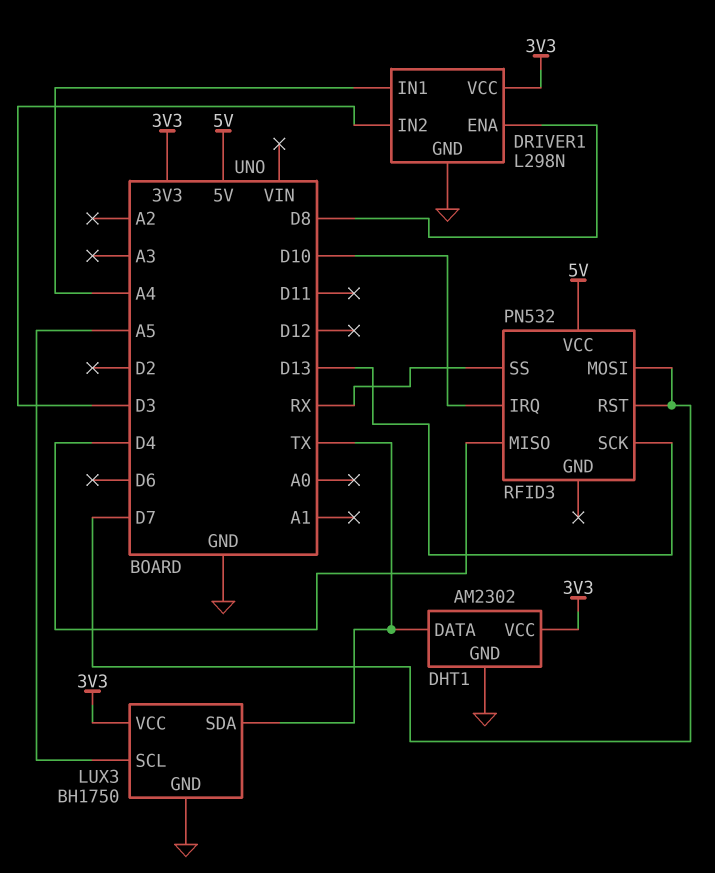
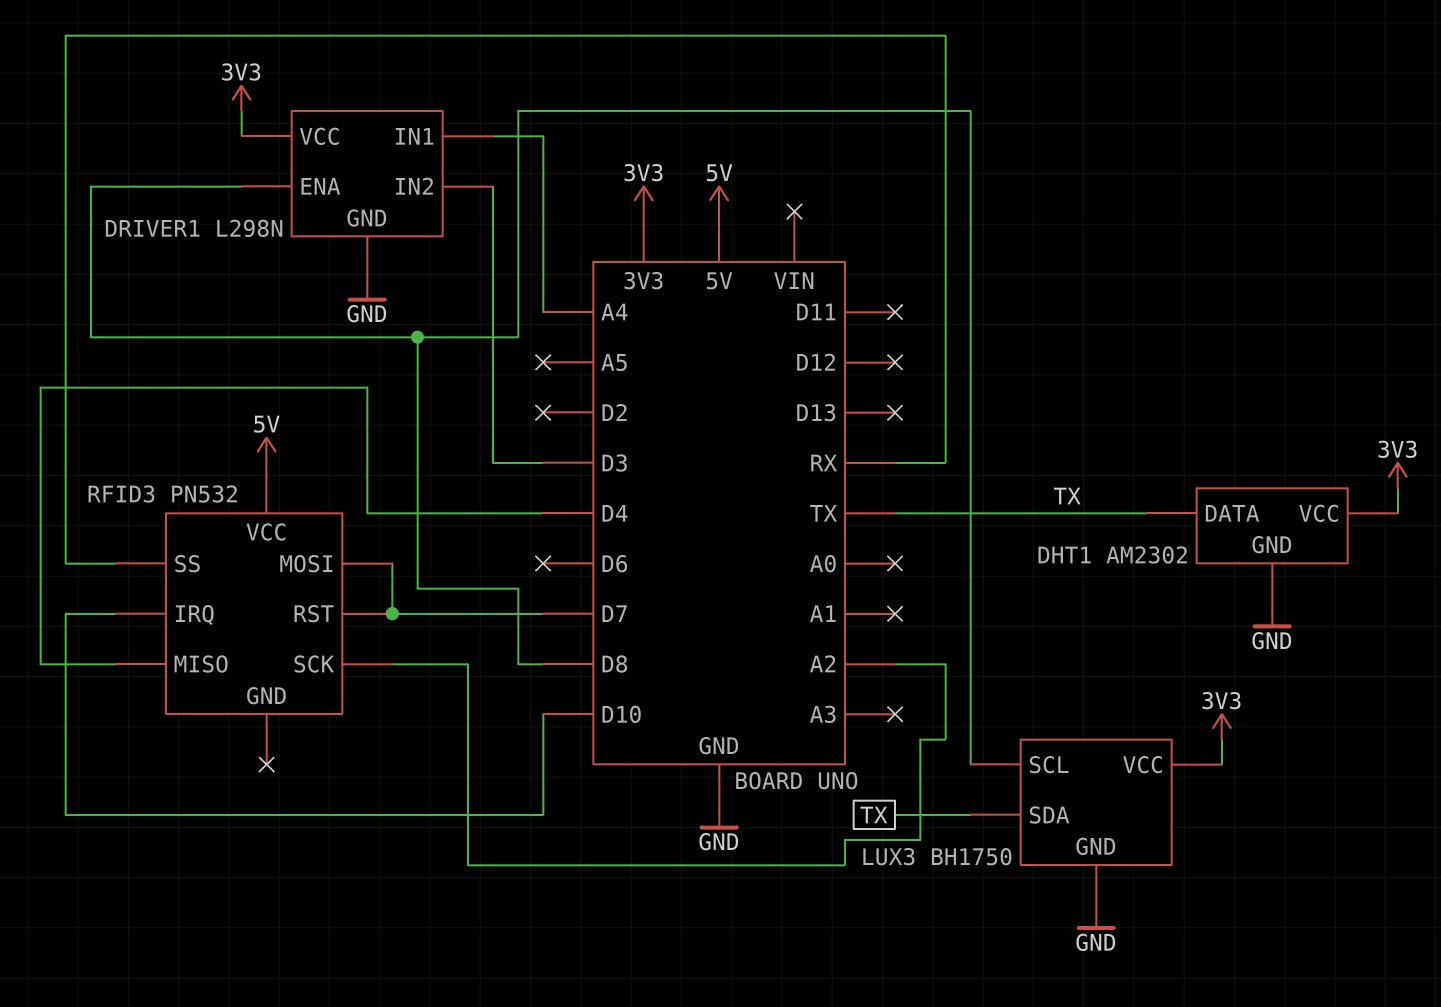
LUX3 pin SCL: A5 -> D8
RFID3 pin SCK: D13 -> A2

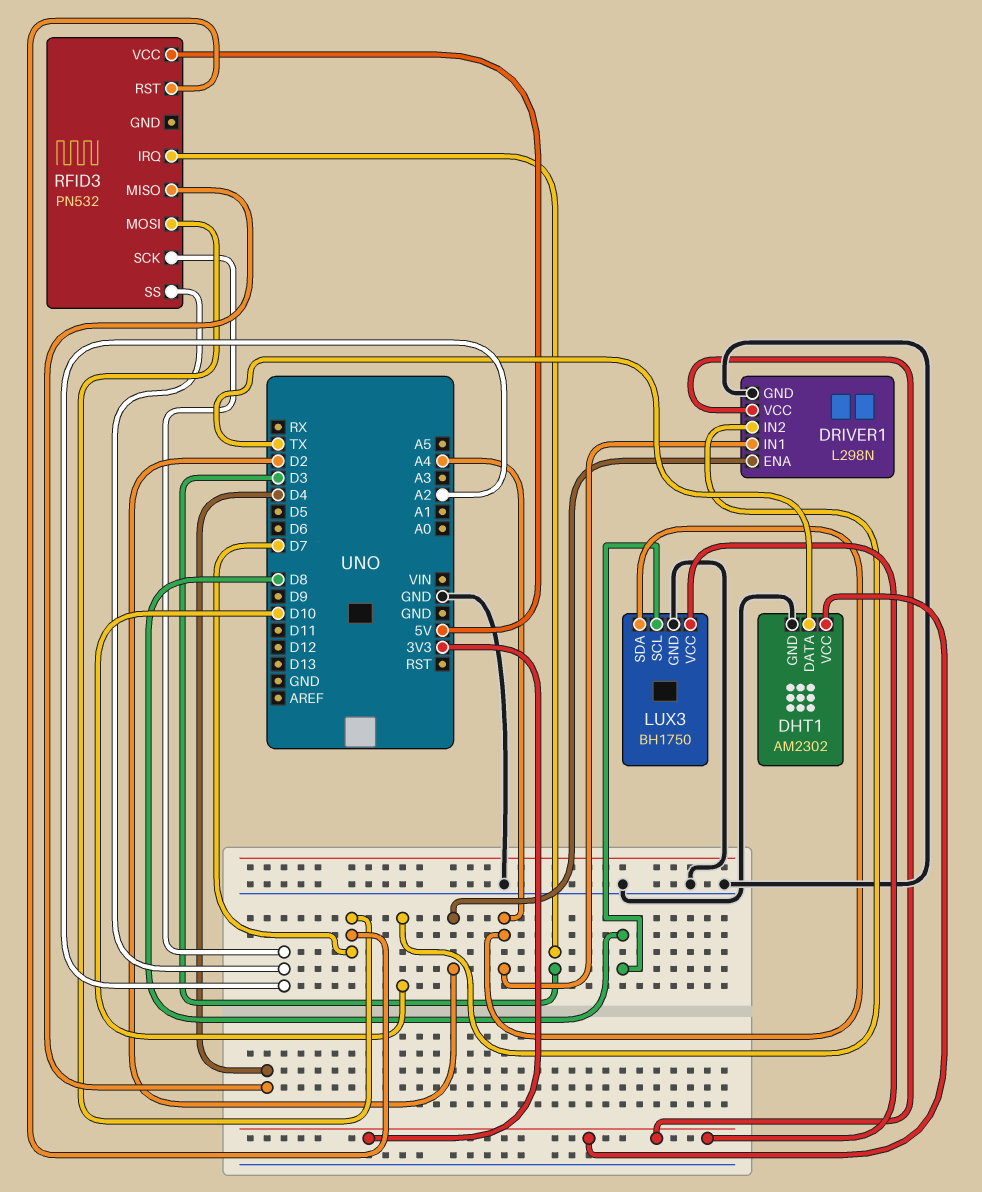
DRIVER1 pin ENA: D8 -> D2
DRIVER1 pin IN2: D3 -> D10
LUX3 pin SDA: TX -> A4
RFID3 pin IRQ: D10 -> D3
RFID3 pin SS: RX -> A2

